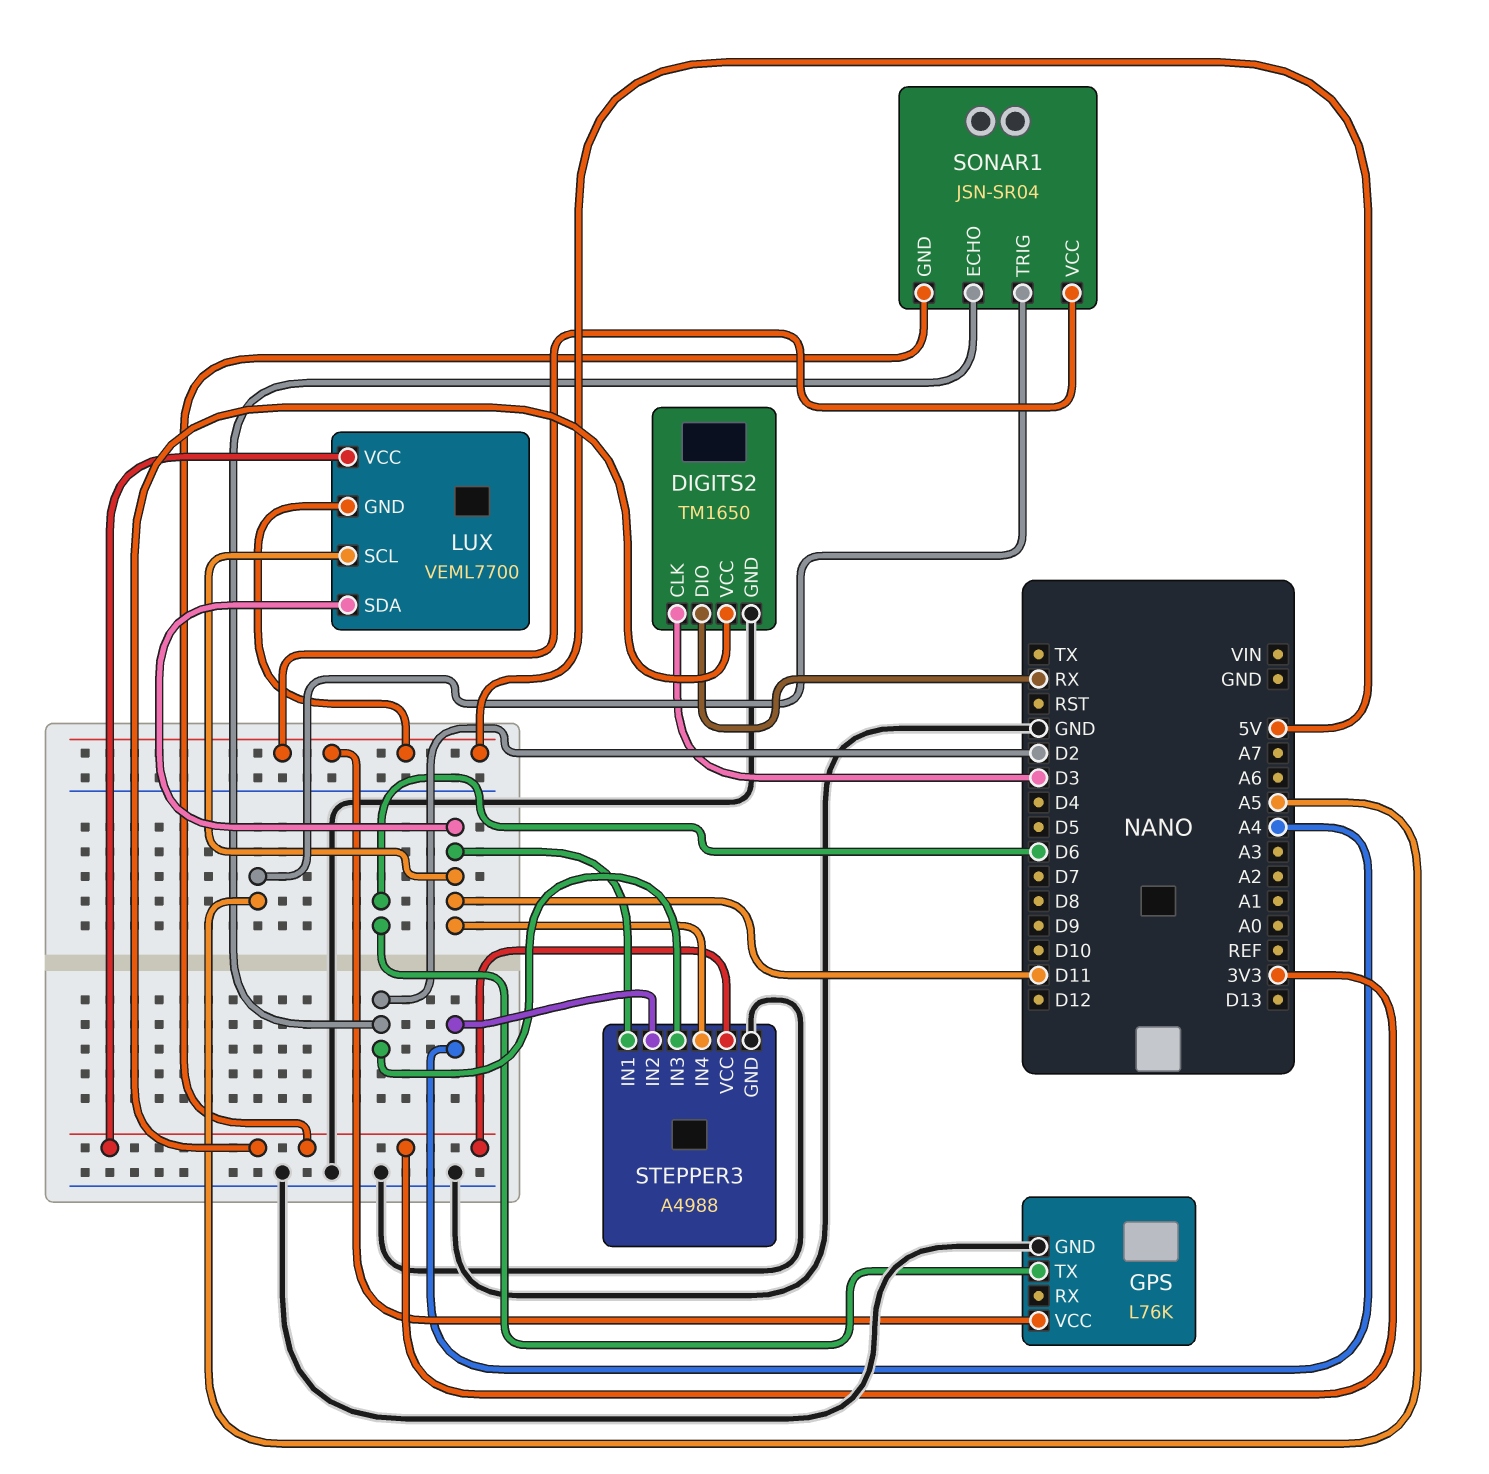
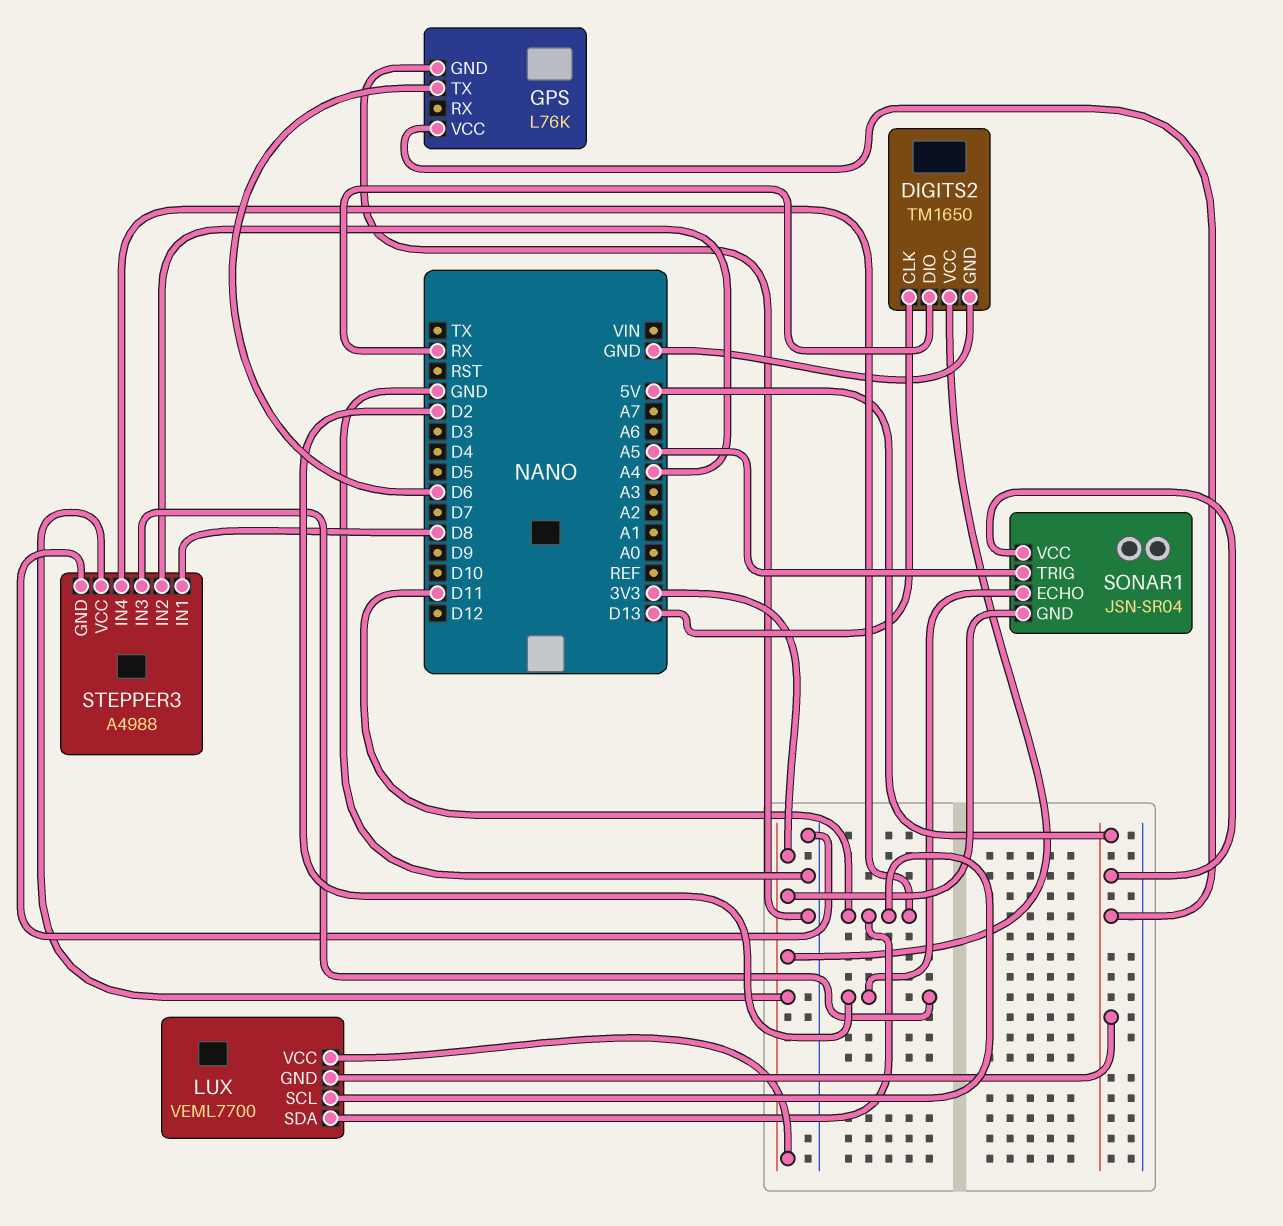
DIGITS2 pin CLK: D3 -> D13
STEPPER3 pin IN1: D11 -> D8

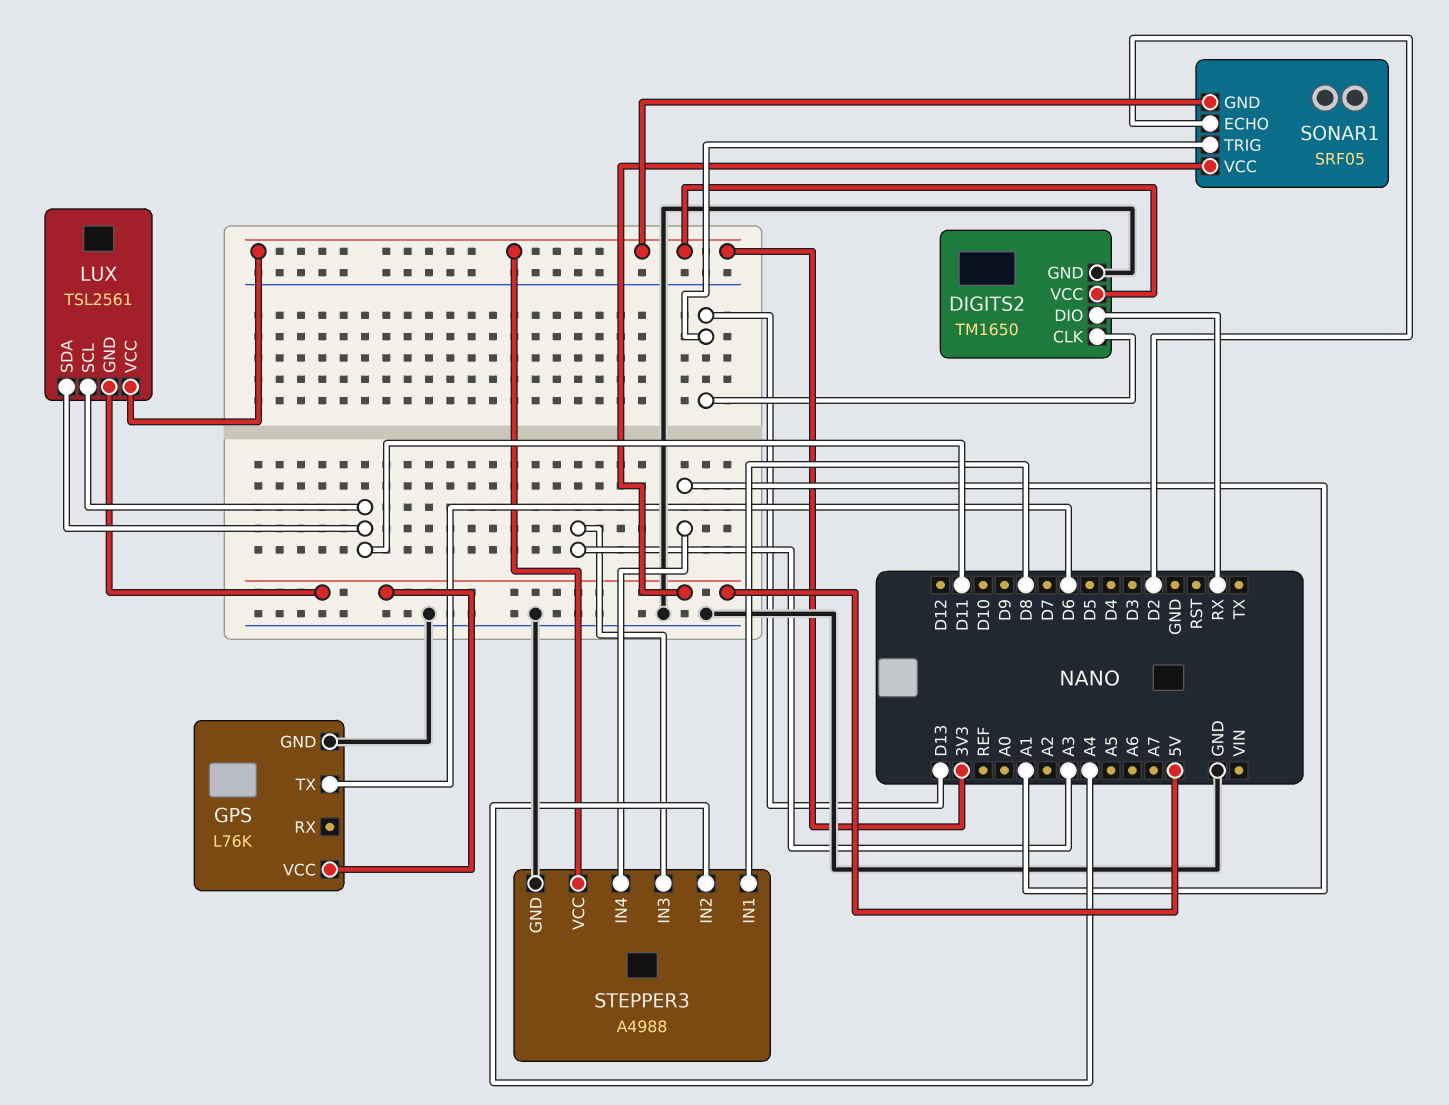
LUX: VEML7700 -> TSL2561
SONAR1: JSN-SR04 -> SRF05
SONAR1 pin TRIG: A5 -> D13
STEPPER3 pin IN3: D2 -> A3
STEPPER3 pin IN4: D11 -> A1

